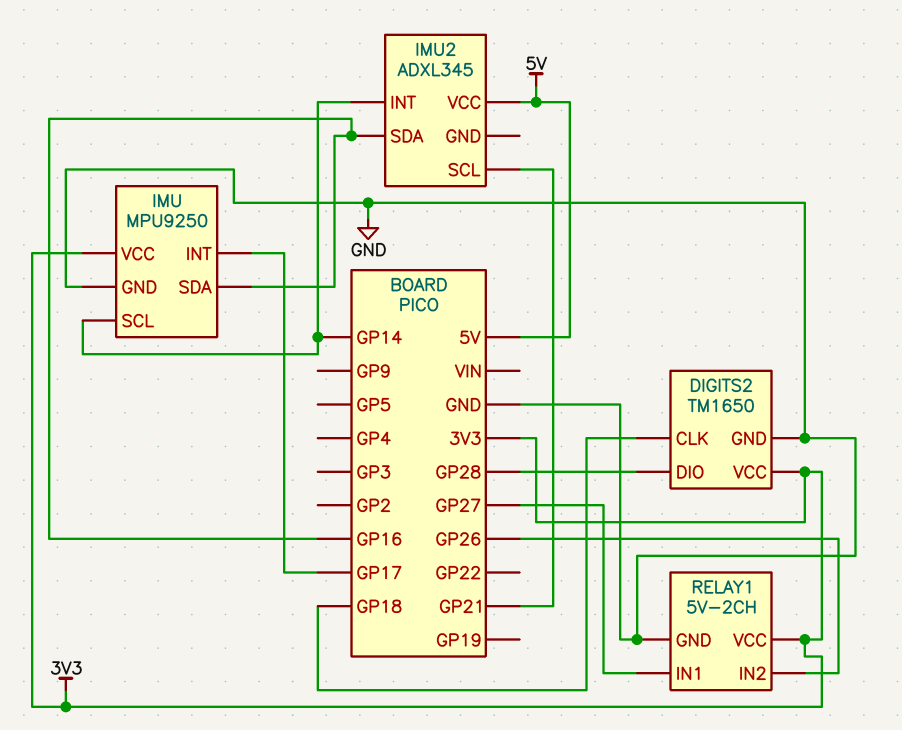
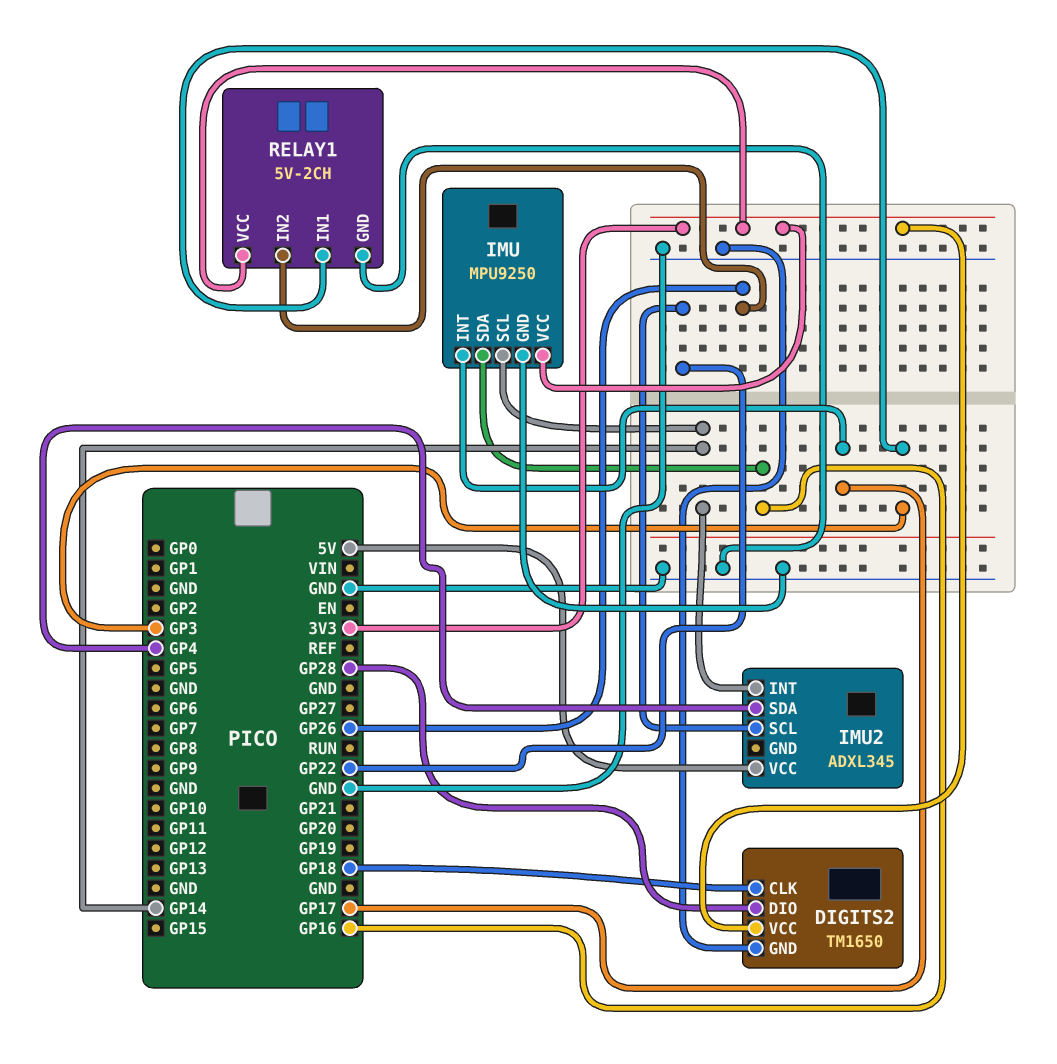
IMU2 pin SCL: GP21 -> GP22
IMU2 pin SDA: GP16 -> GP4
RELAY1 pin IN1: GP27 -> GP3

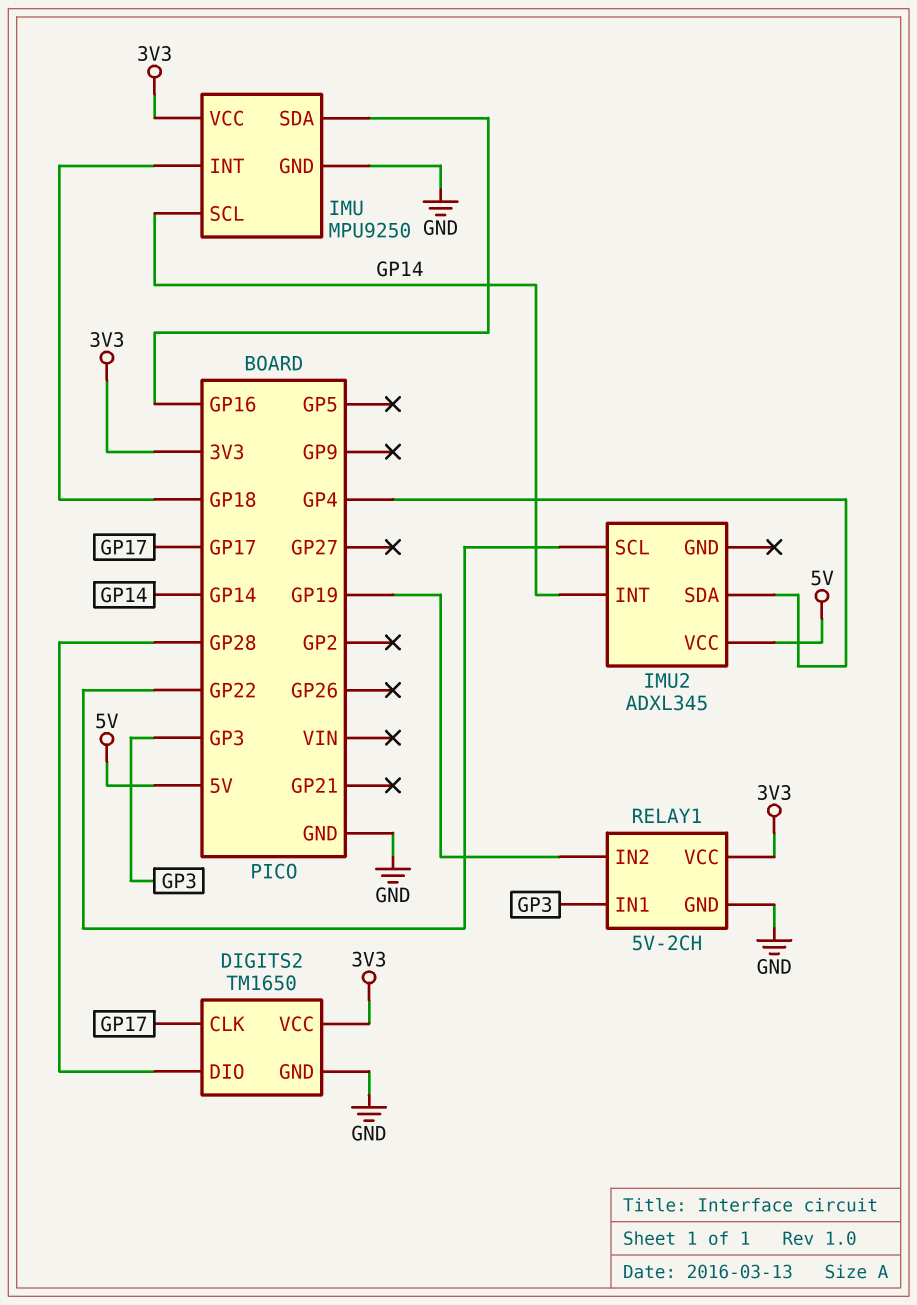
DIGITS2 pin CLK: GP18 -> GP17
IMU pin INT: GP17 -> GP18
RELAY1 pin IN2: GP26 -> GP19

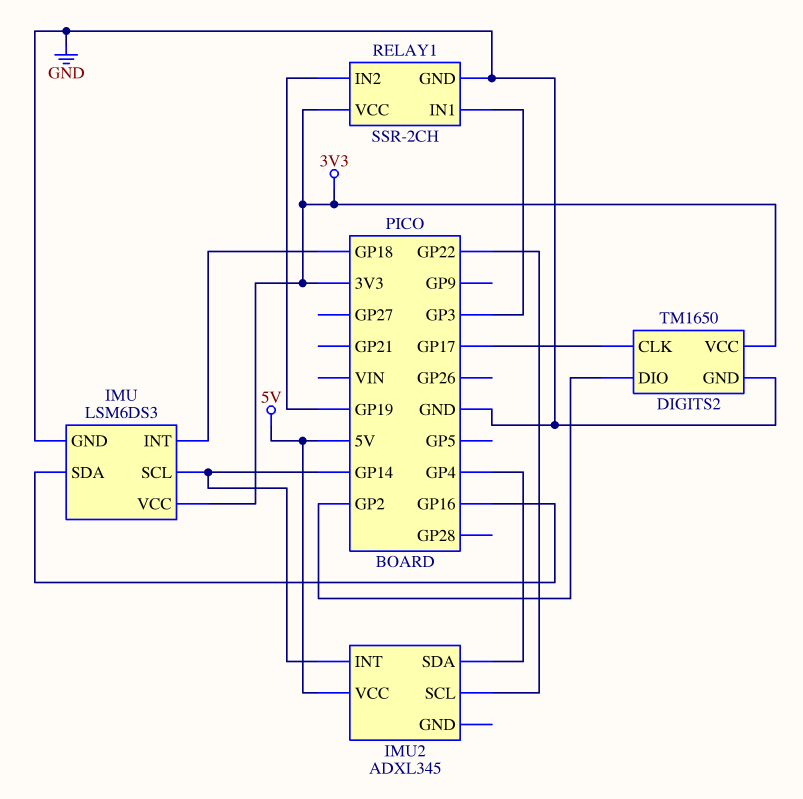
DIGITS2 pin DIO: GP28 -> GP2
IMU: MPU9250 -> LSM6DS3
RELAY1: 5V-2CH -> SSR-2CH

